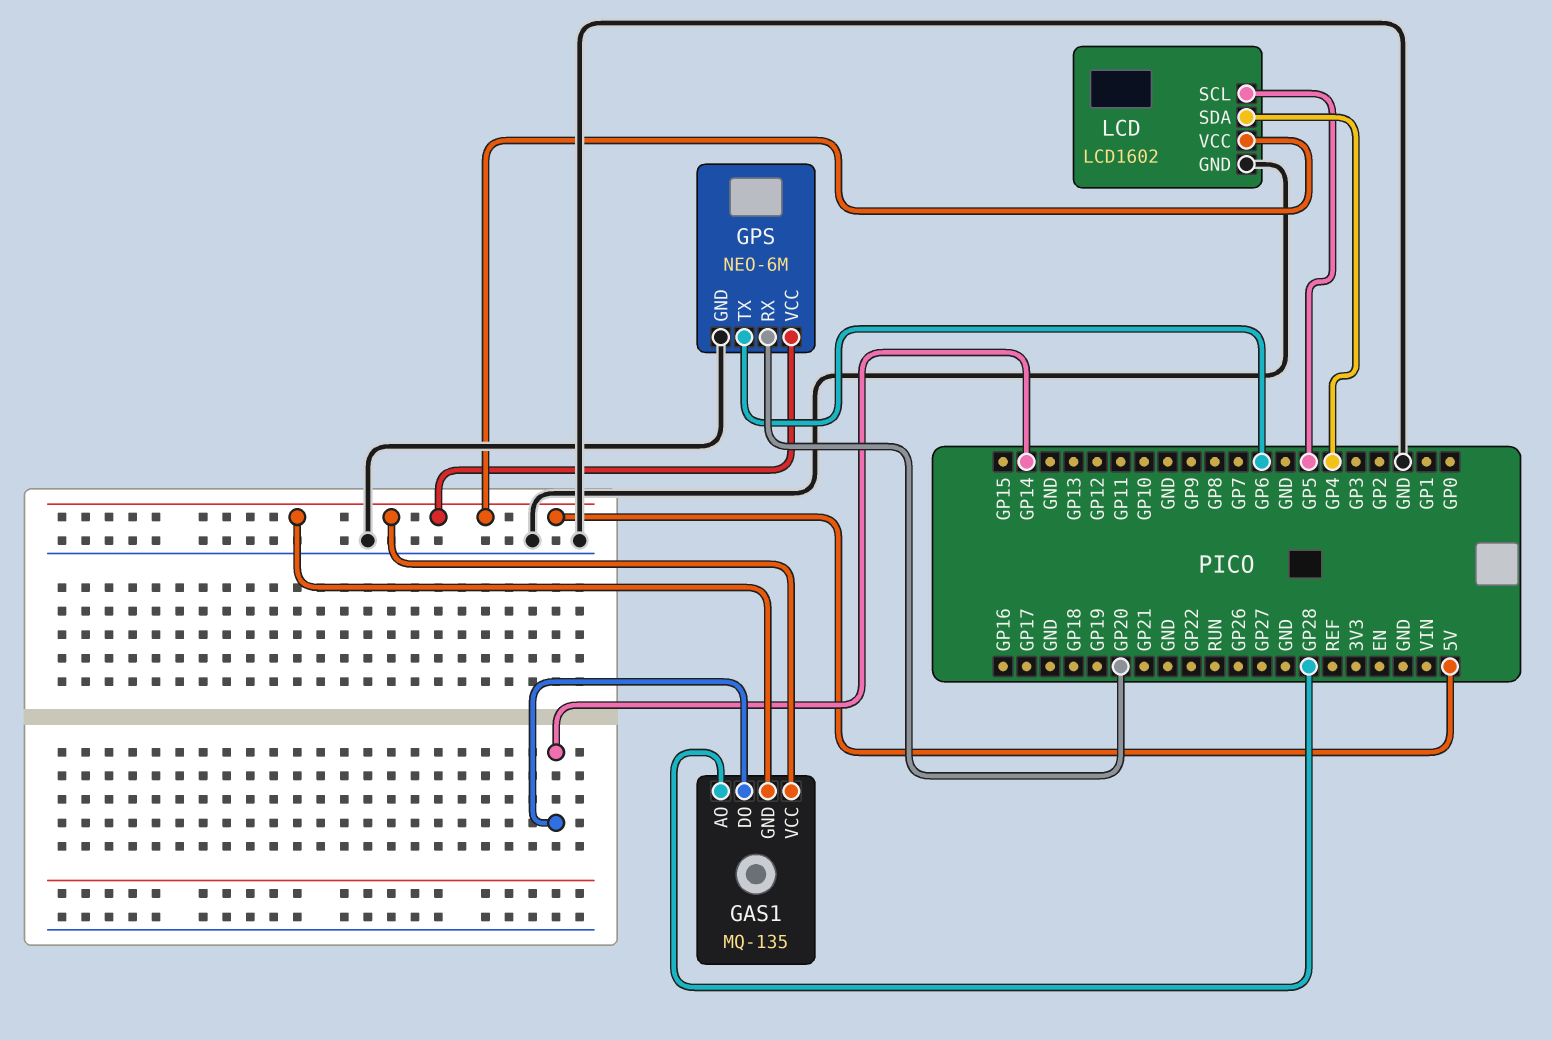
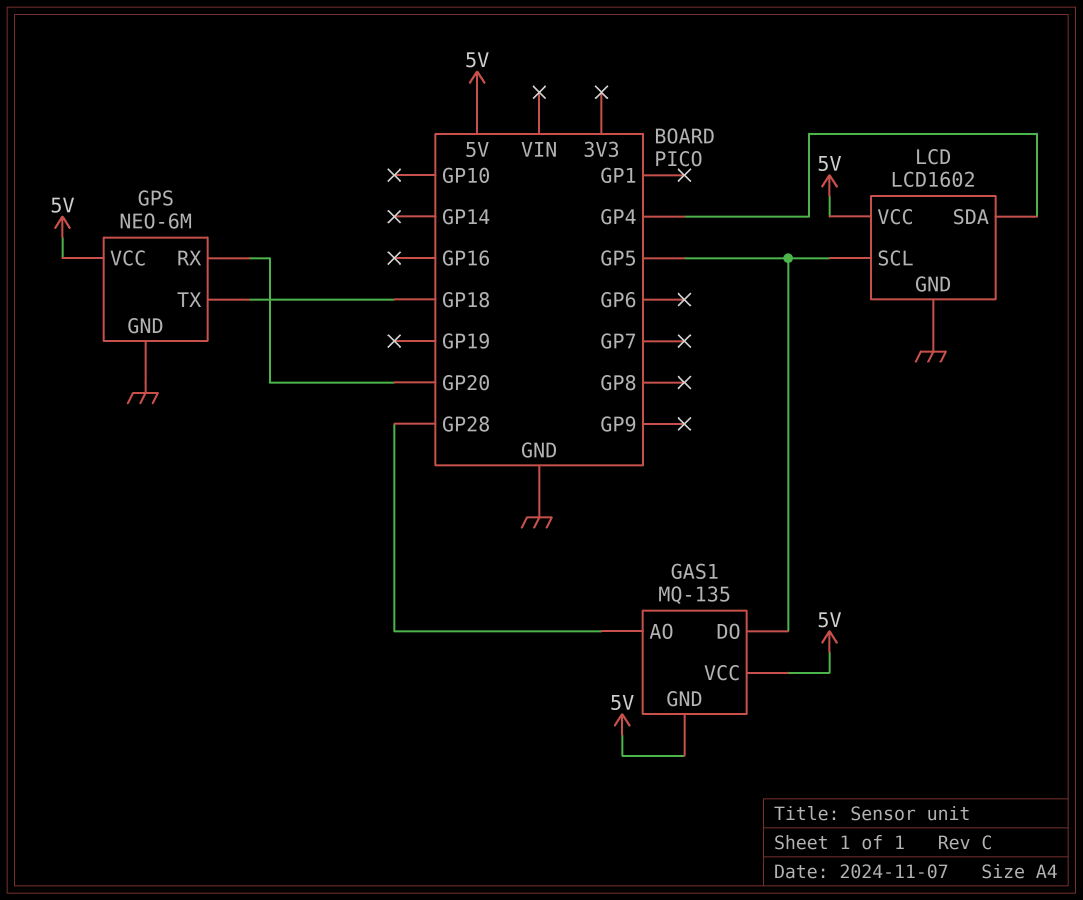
GAS1 pin DO: GP14 -> GP5
GPS pin TX: GP6 -> GP18

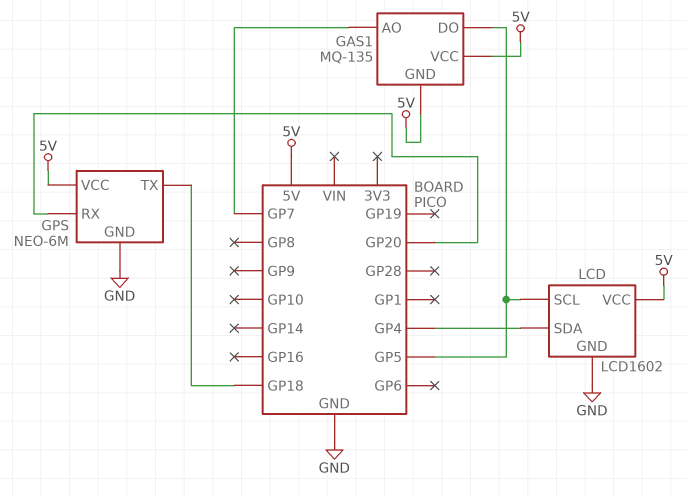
GAS1 pin AO: GP28 -> GP7

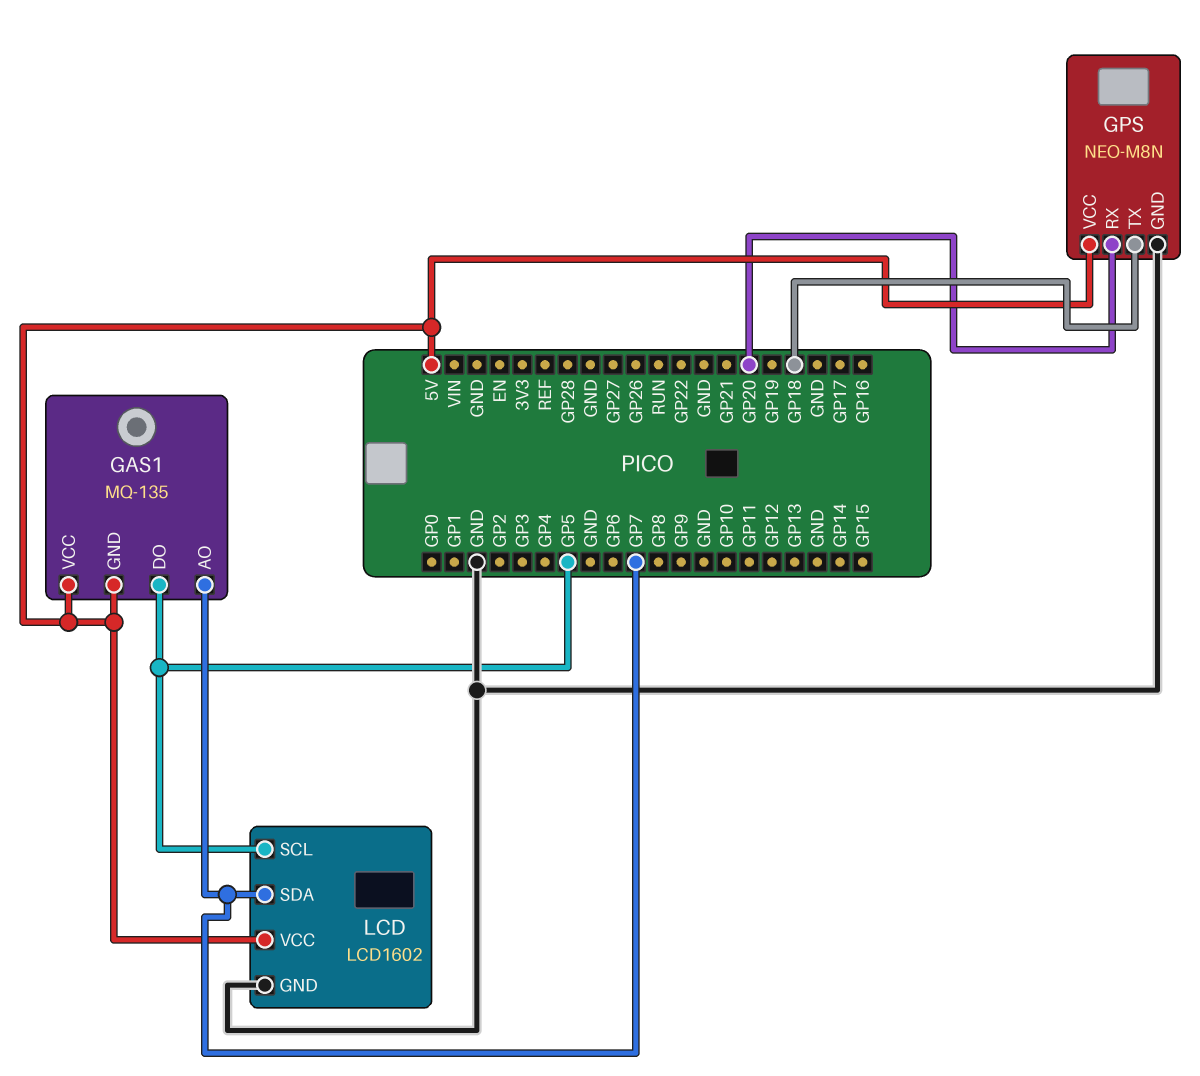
GPS: NEO-6M -> NEO-M8N
LCD pin SDA: GP4 -> GP7

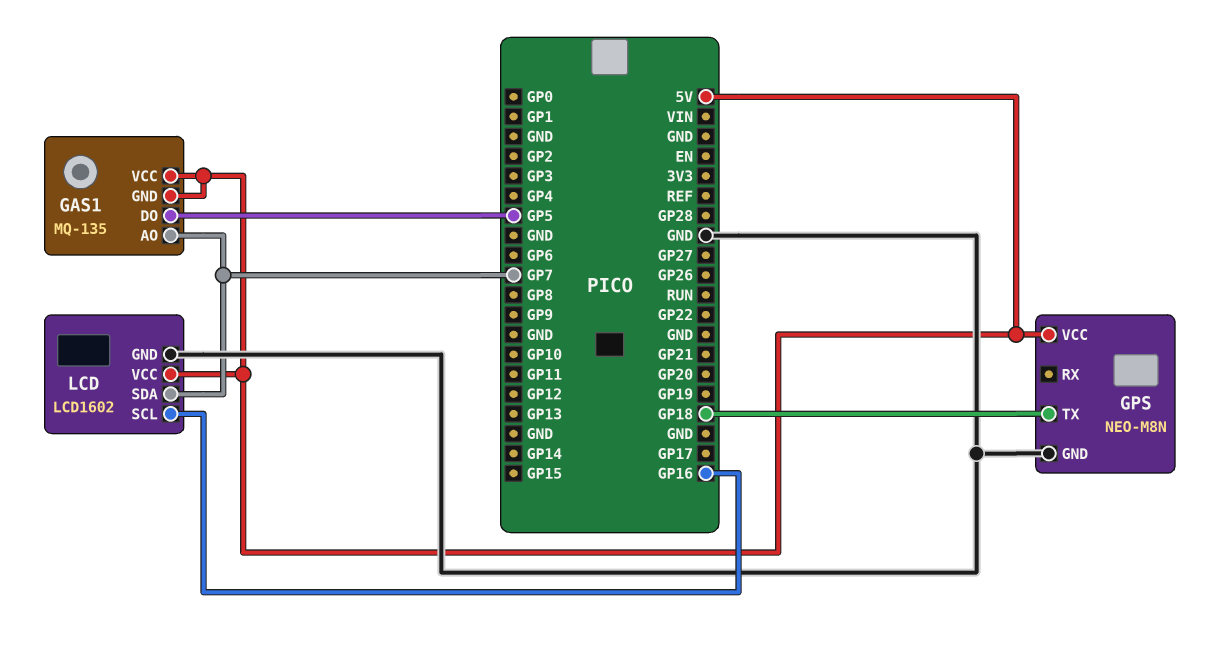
GPS pin RX: GP20 -> none
LCD pin SCL: GP5 -> GP16

